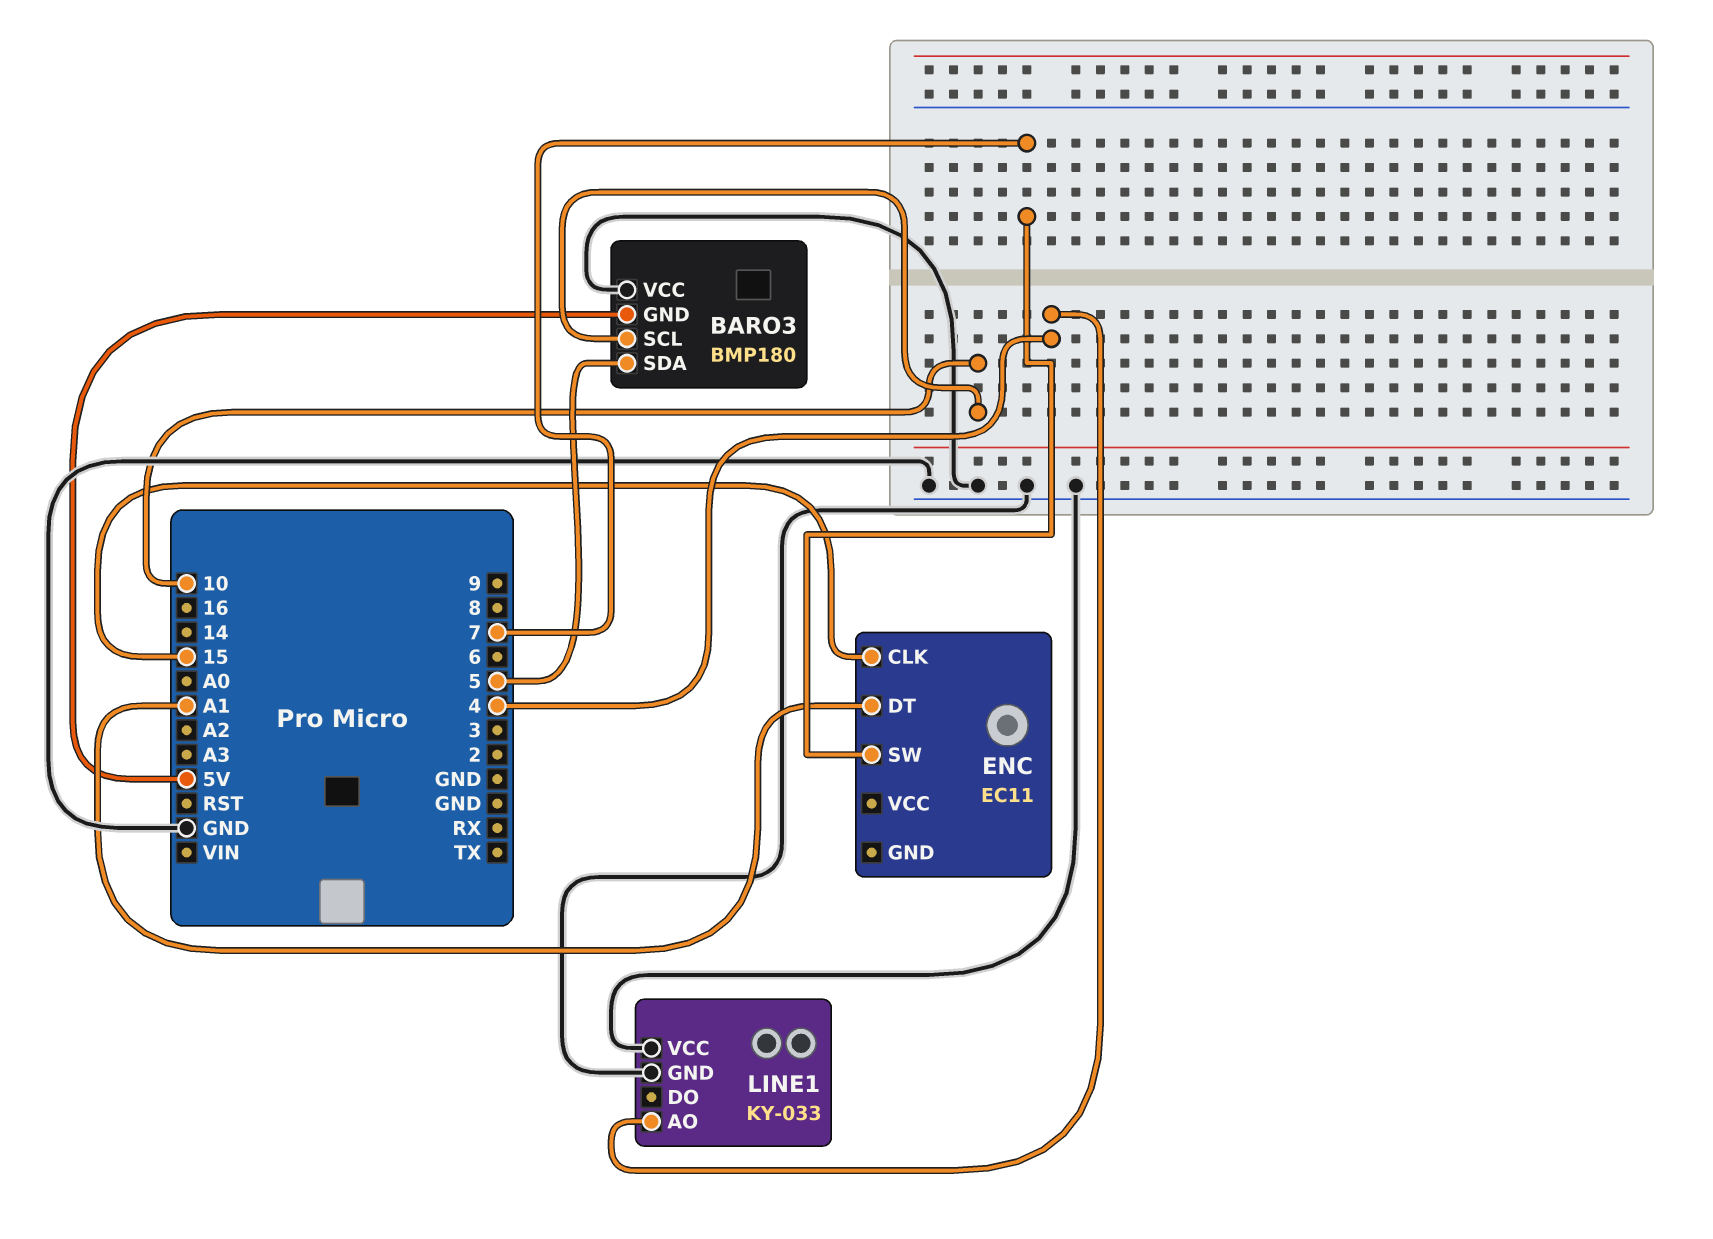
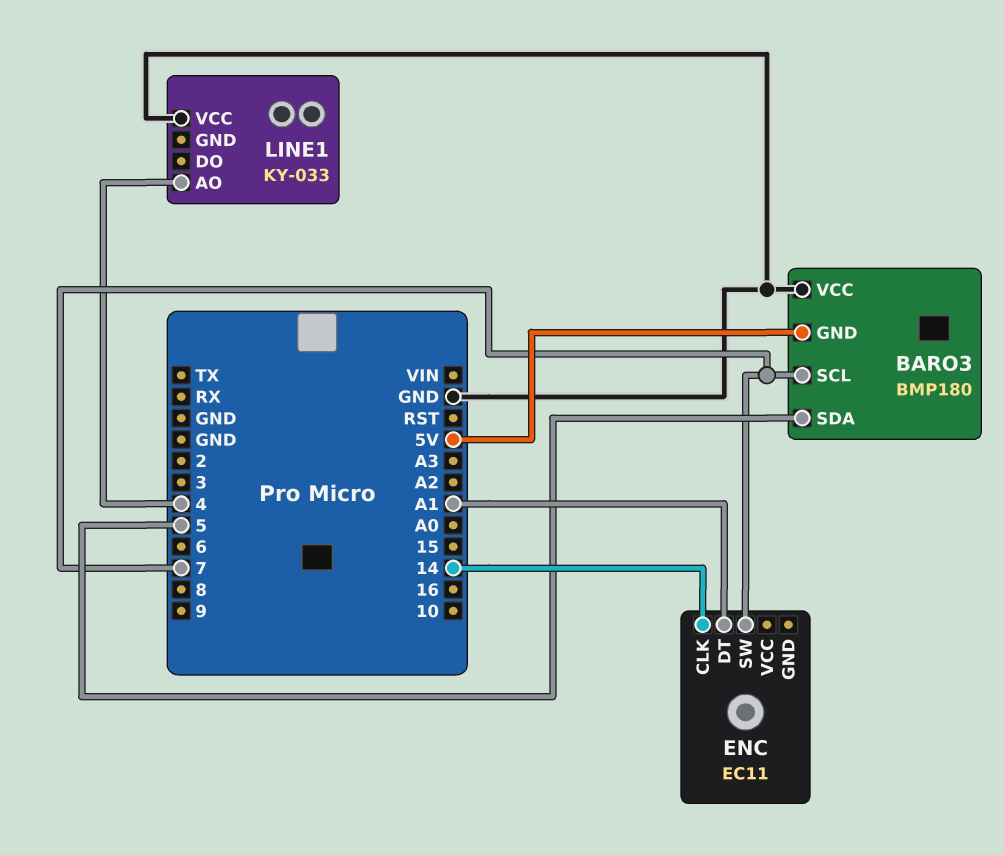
BARO3 pin SCL: 10 -> 7
ENC pin CLK: 15 -> 14
LINE1 pin GND: GND -> none

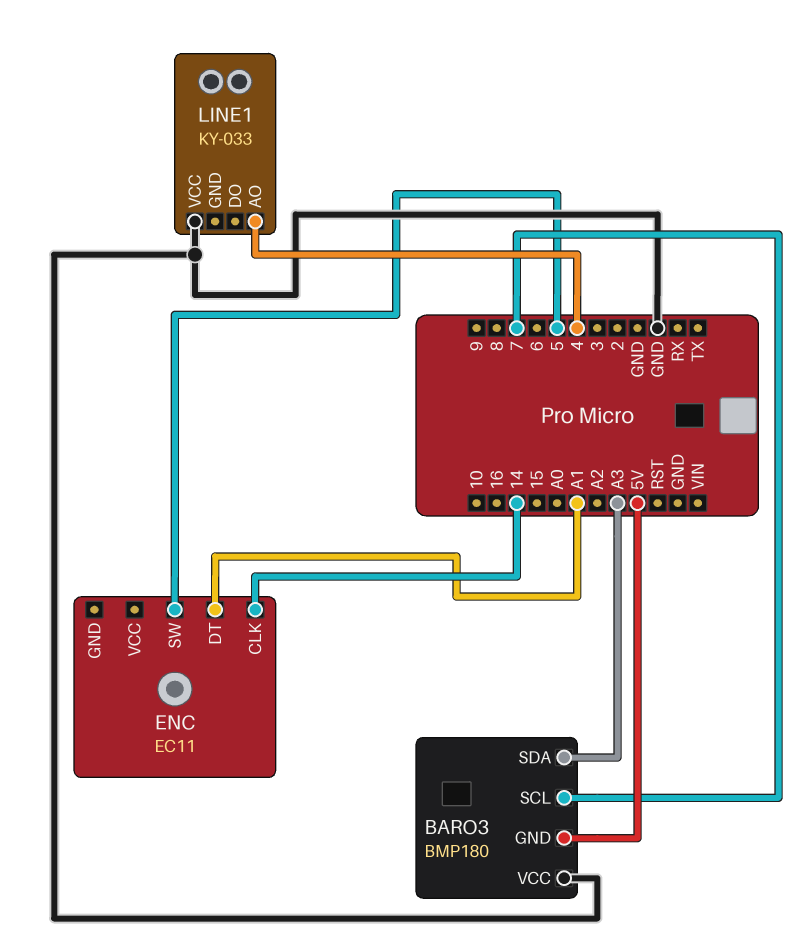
BARO3 pin SDA: 5 -> A3
ENC pin SW: 7 -> 5

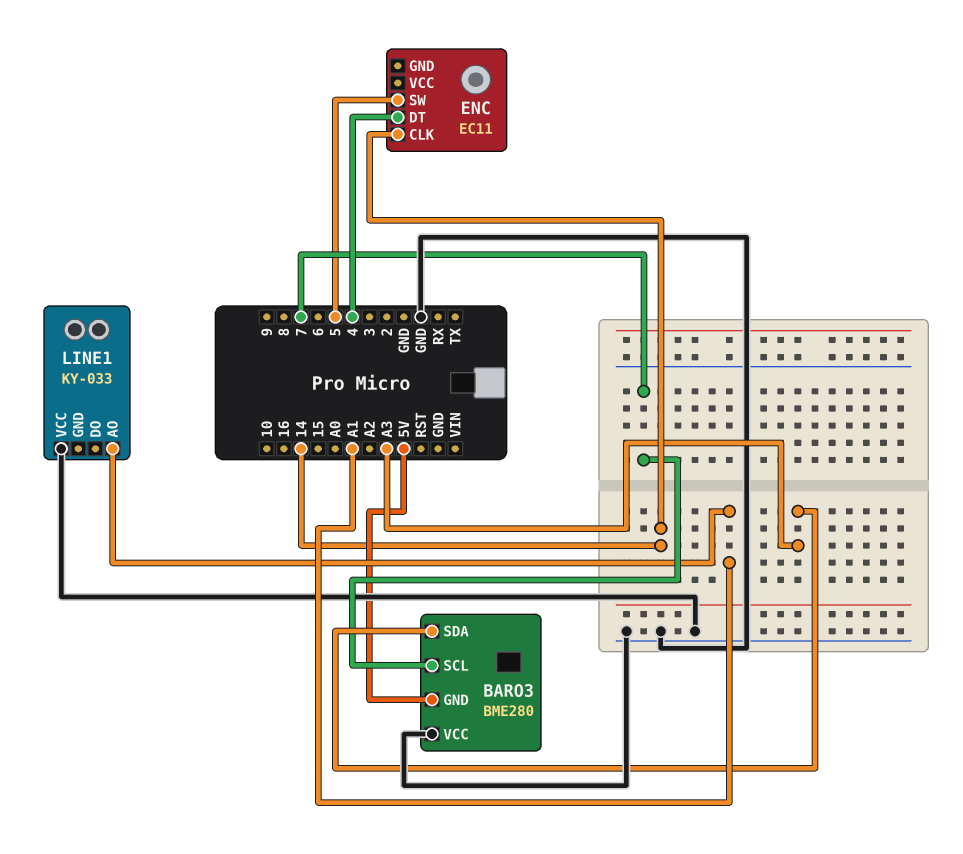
BARO3: BMP180 -> BME280
ENC pin DT: A1 -> 4
LINE1 pin AO: 4 -> A1

